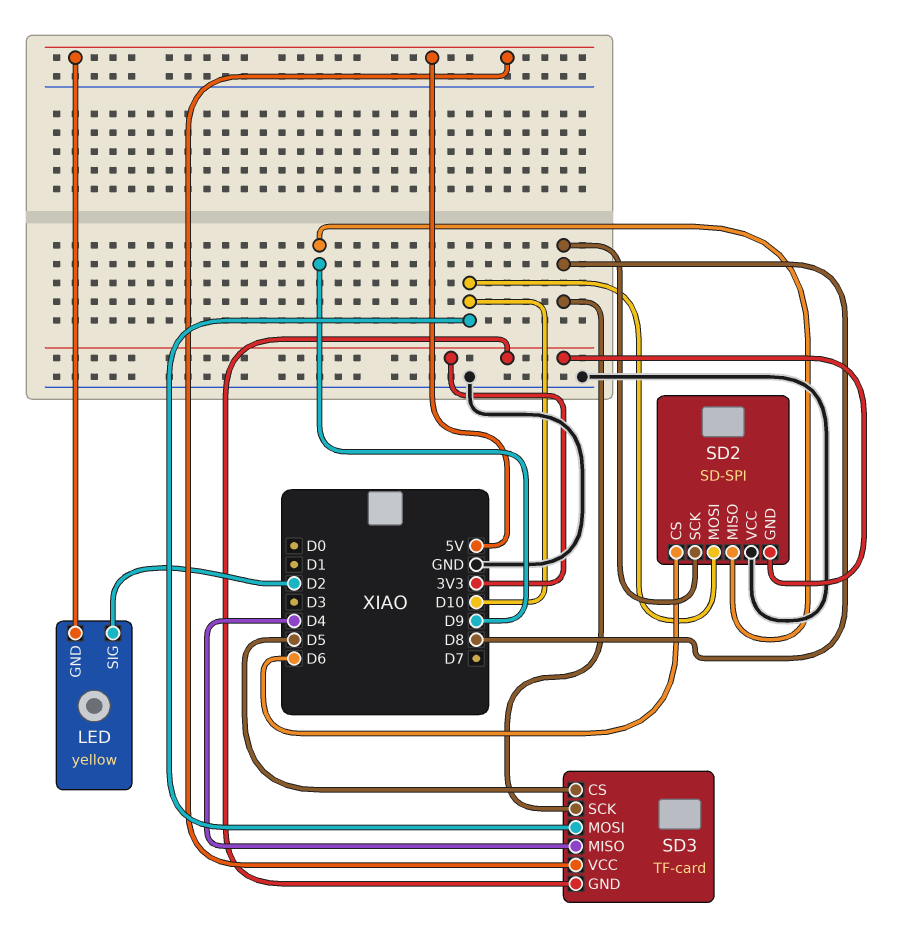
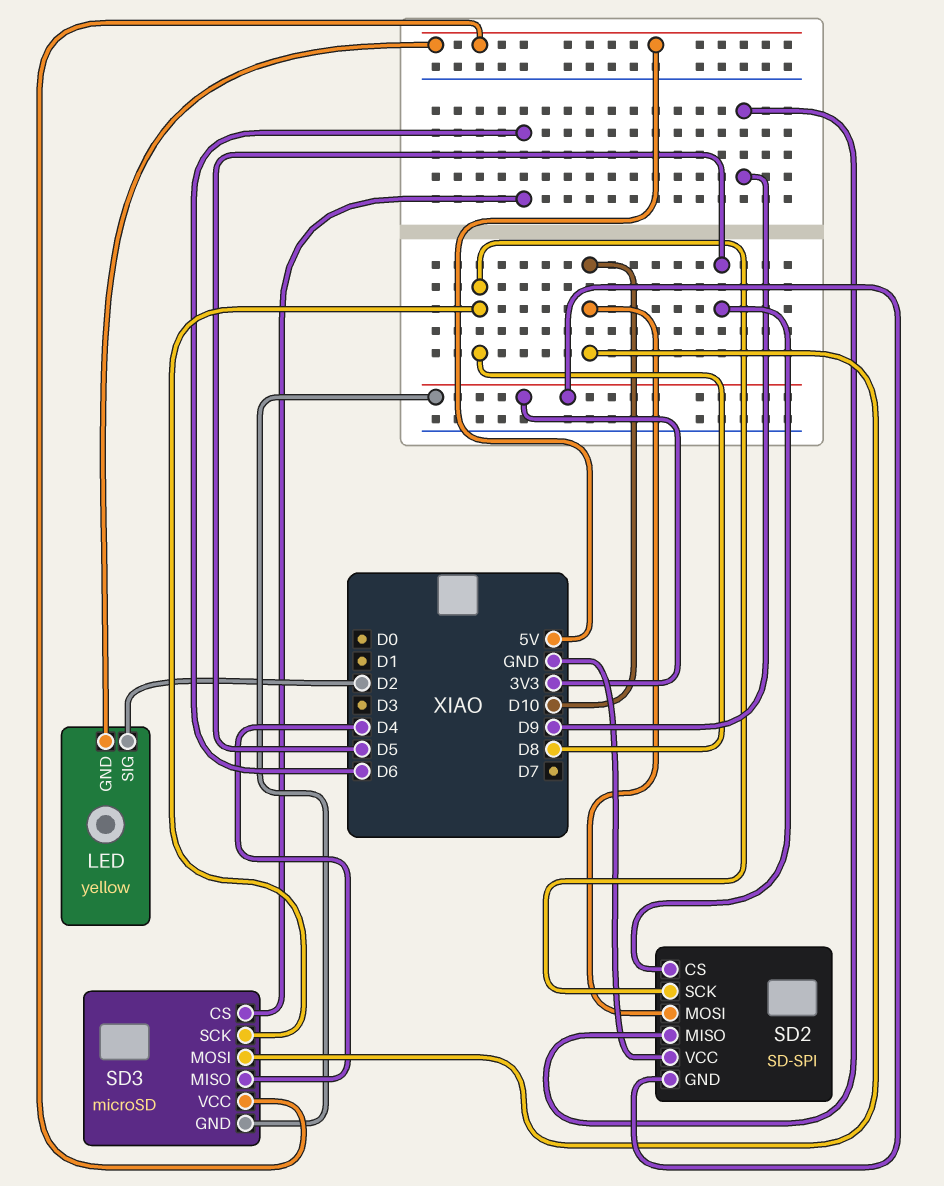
SD2 pin CS: D6 -> D5
SD3: TF-card -> microSD
SD3 pin CS: D5 -> D6

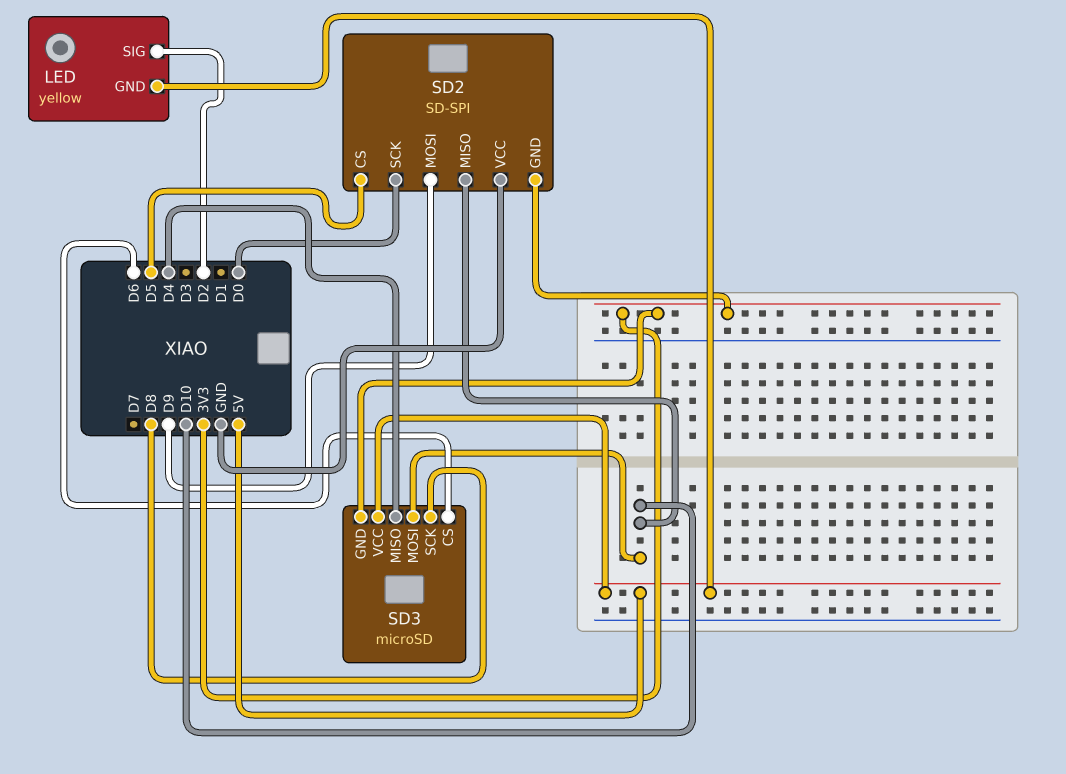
SD2 pin MISO: D9 -> D10
SD2 pin MOSI: D10 -> D9
SD2 pin SCK: D8 -> D0

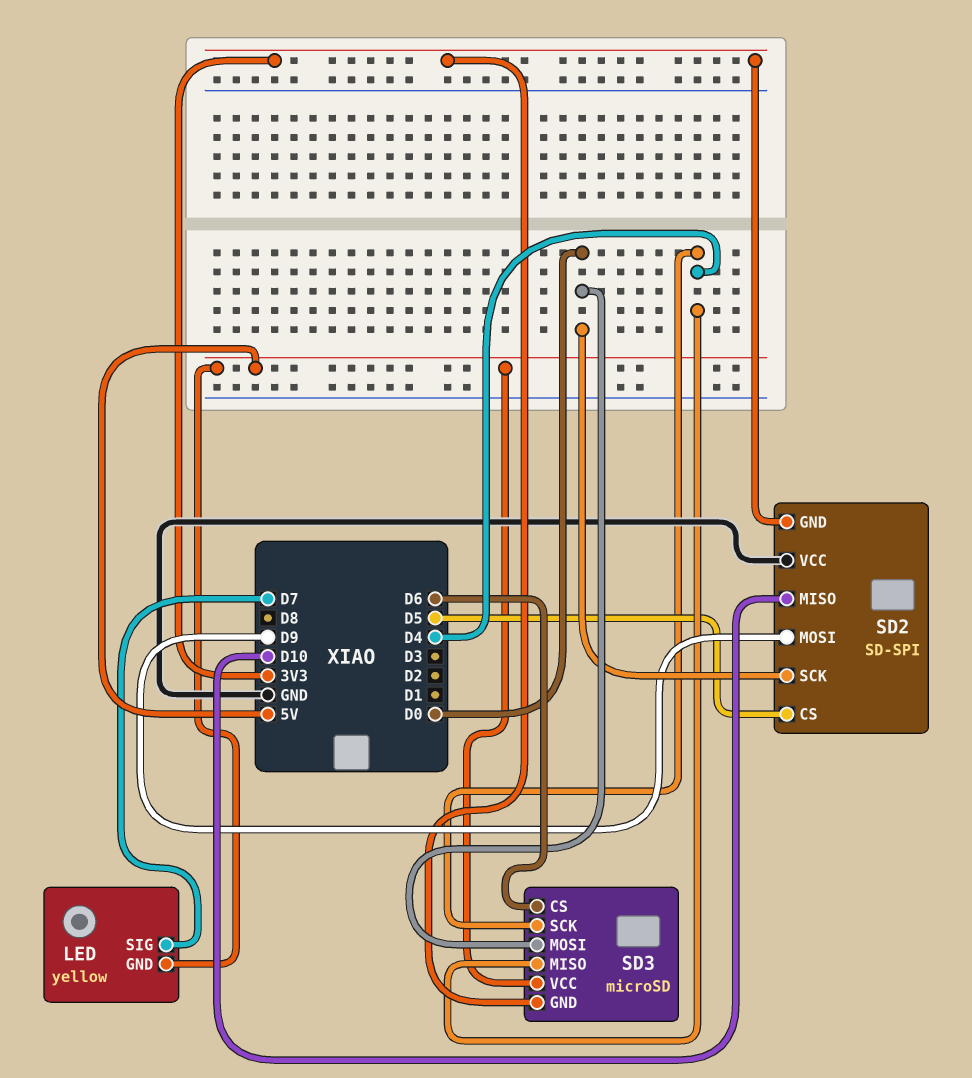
LED pin SIG: D2 -> D7
SD3 pin MOSI: D10 -> D0
SD3 pin SCK: D8 -> D4

